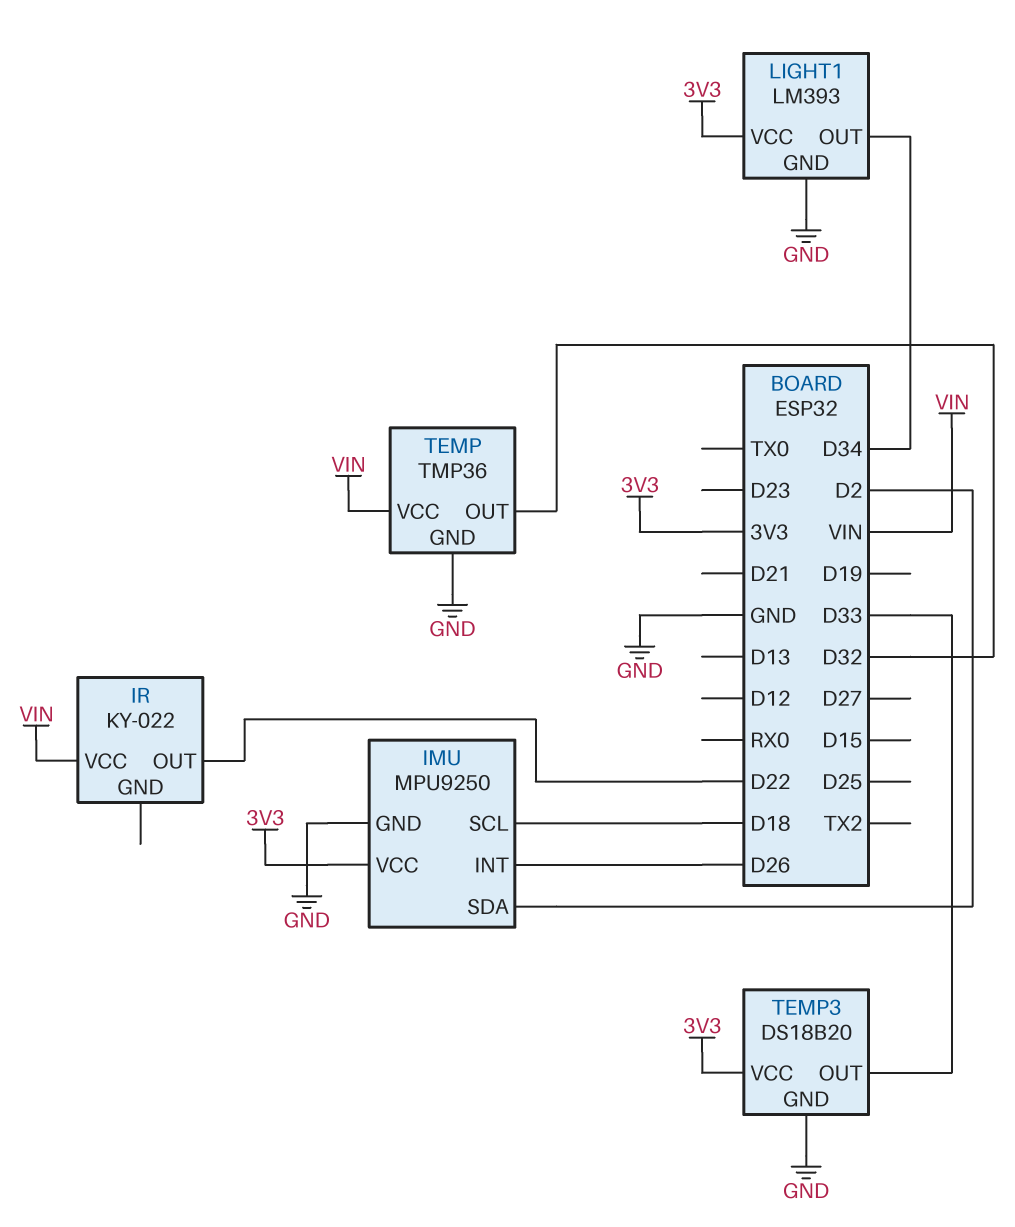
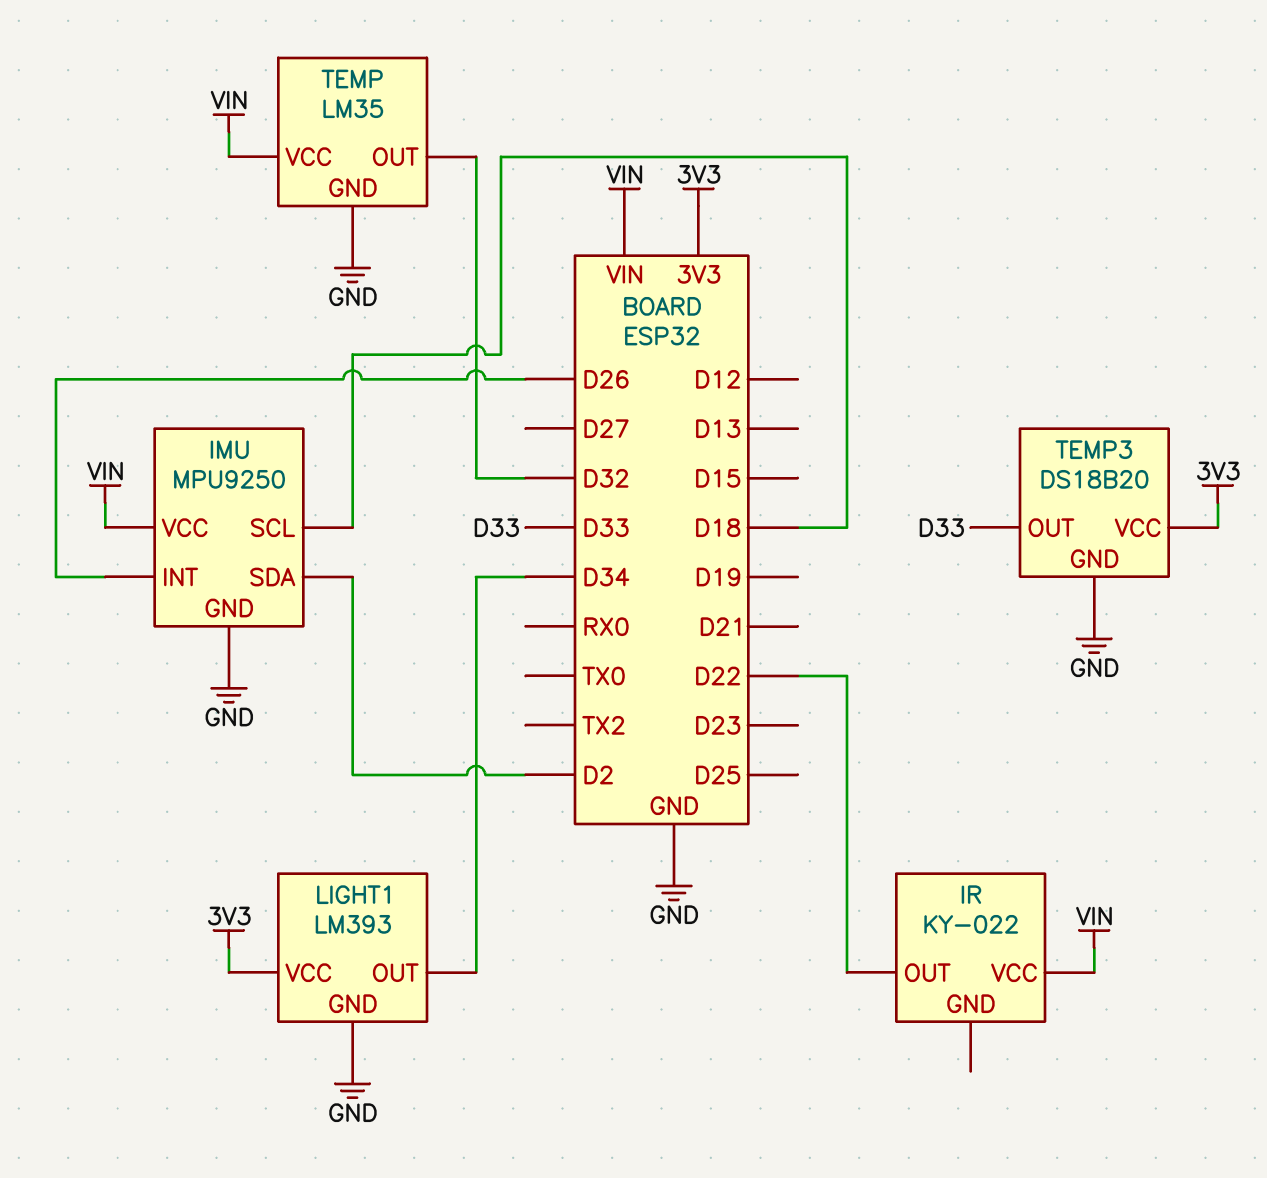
IMU pin VCC: 3V3 -> VIN
TEMP: TMP36 -> LM35

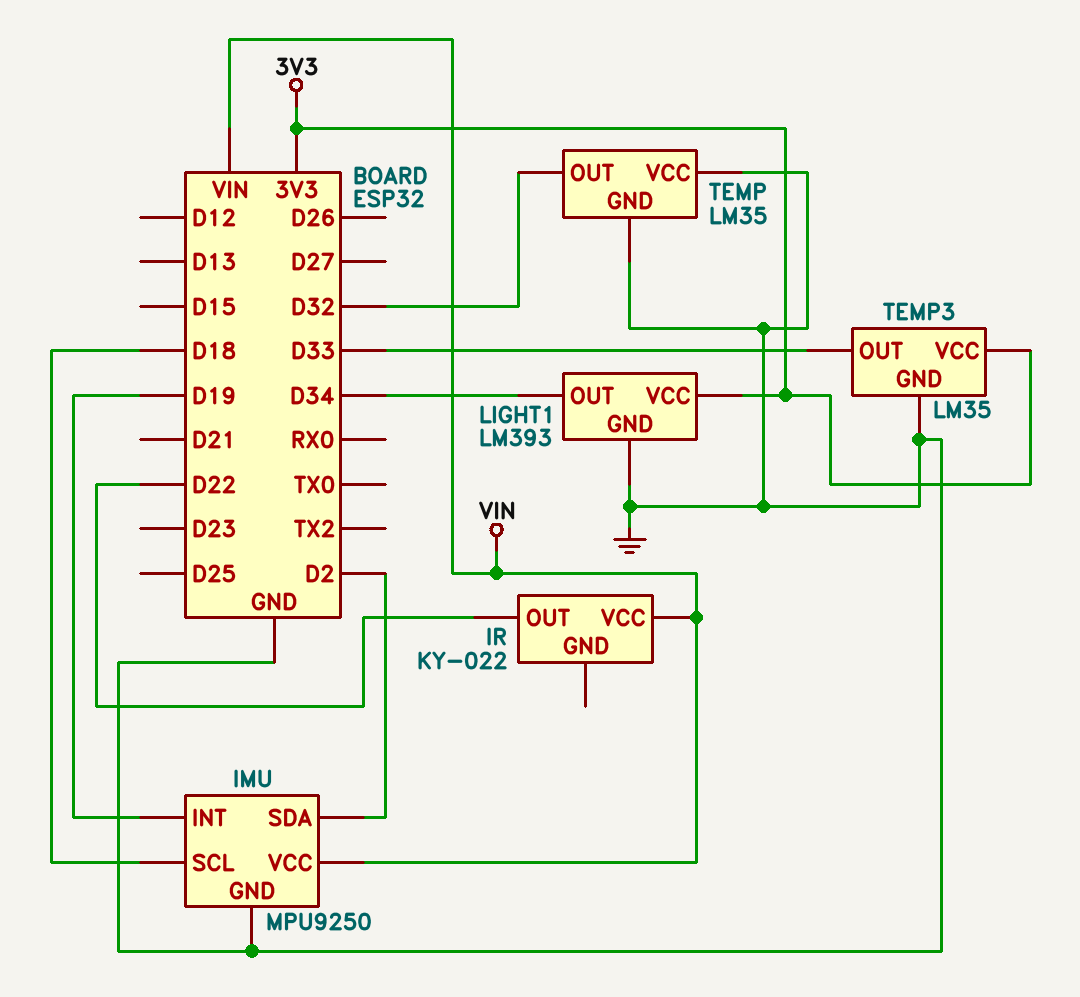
IMU pin INT: D26 -> D19
TEMP pin VCC: VIN -> GND
TEMP3: DS18B20 -> LM35

